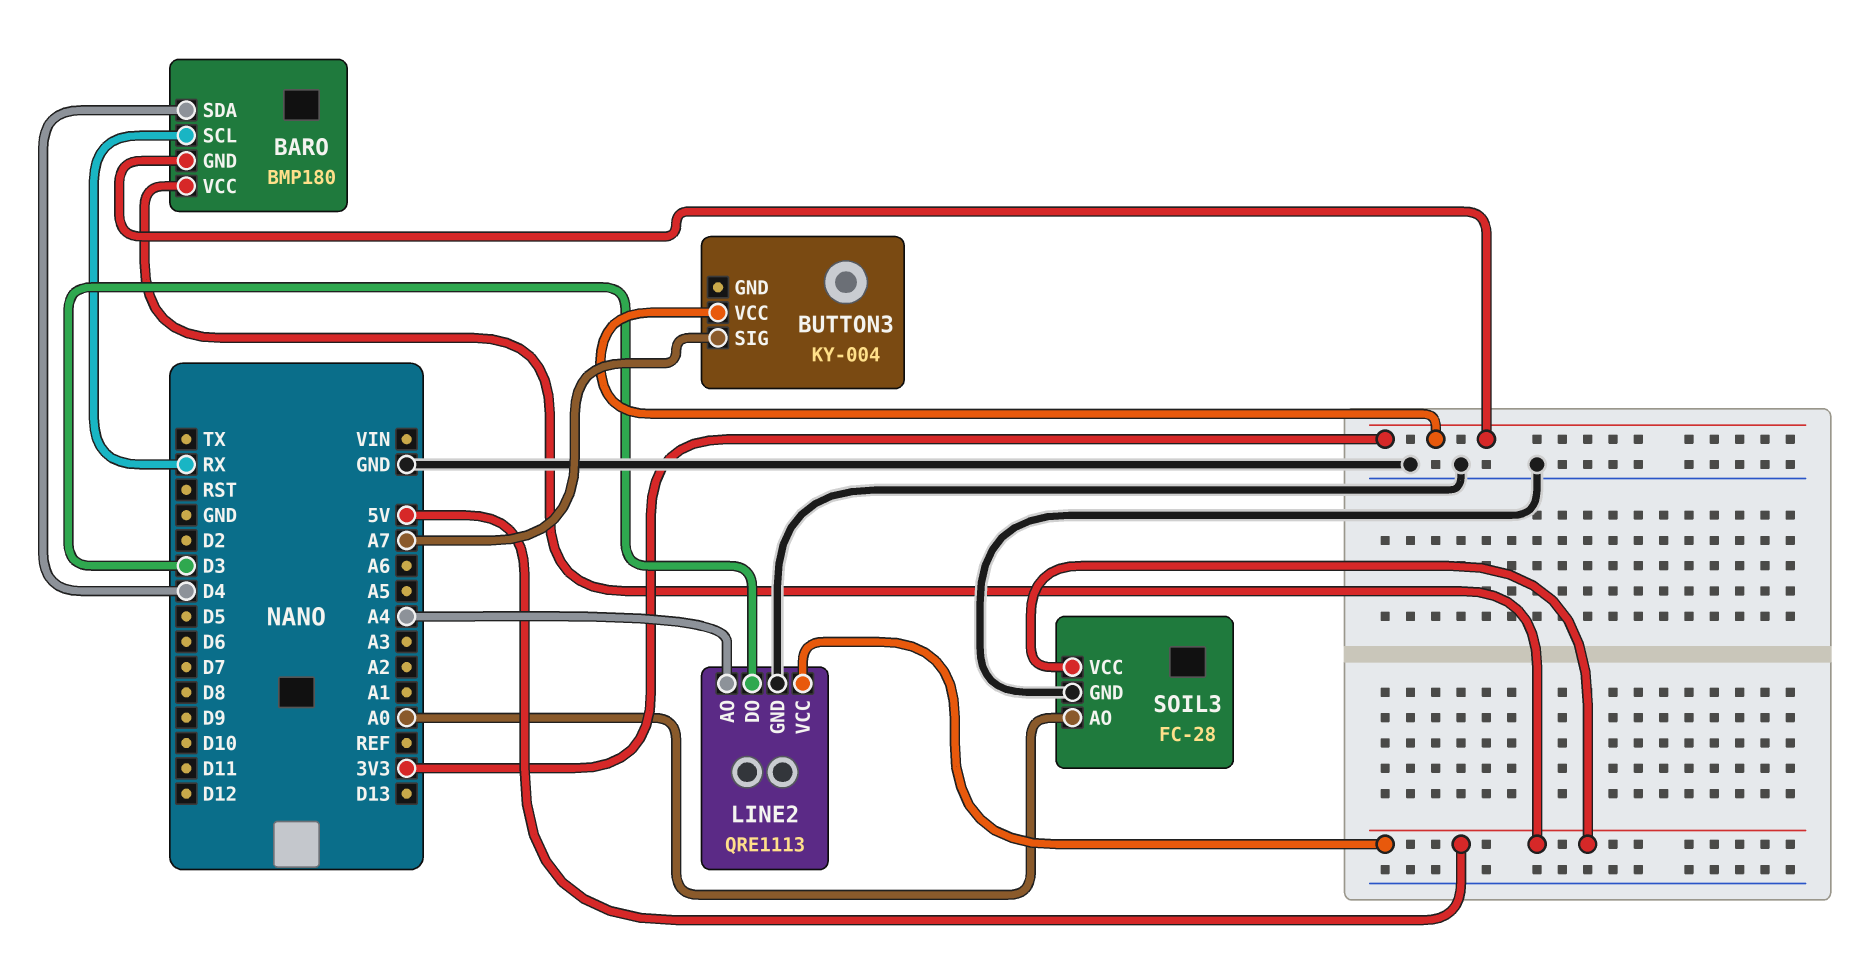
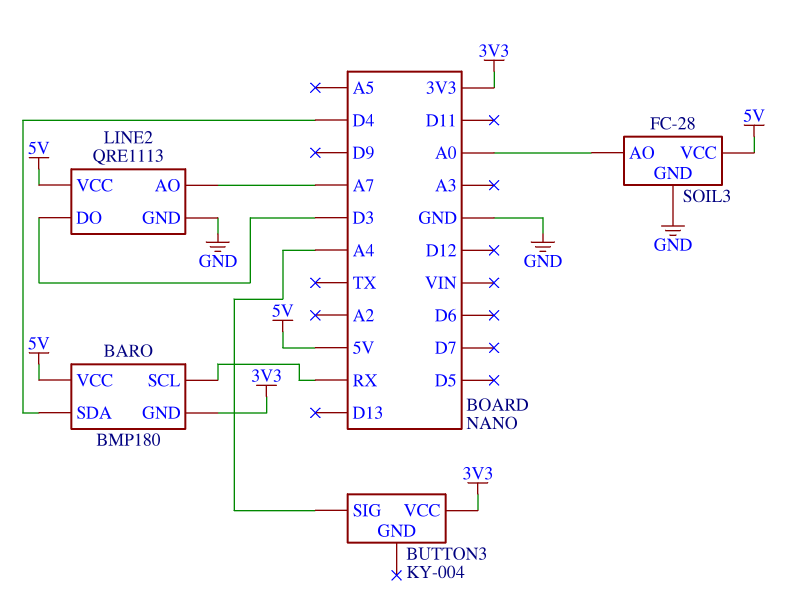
BUTTON3 pin SIG: A7 -> A4
LINE2 pin AO: A4 -> A7

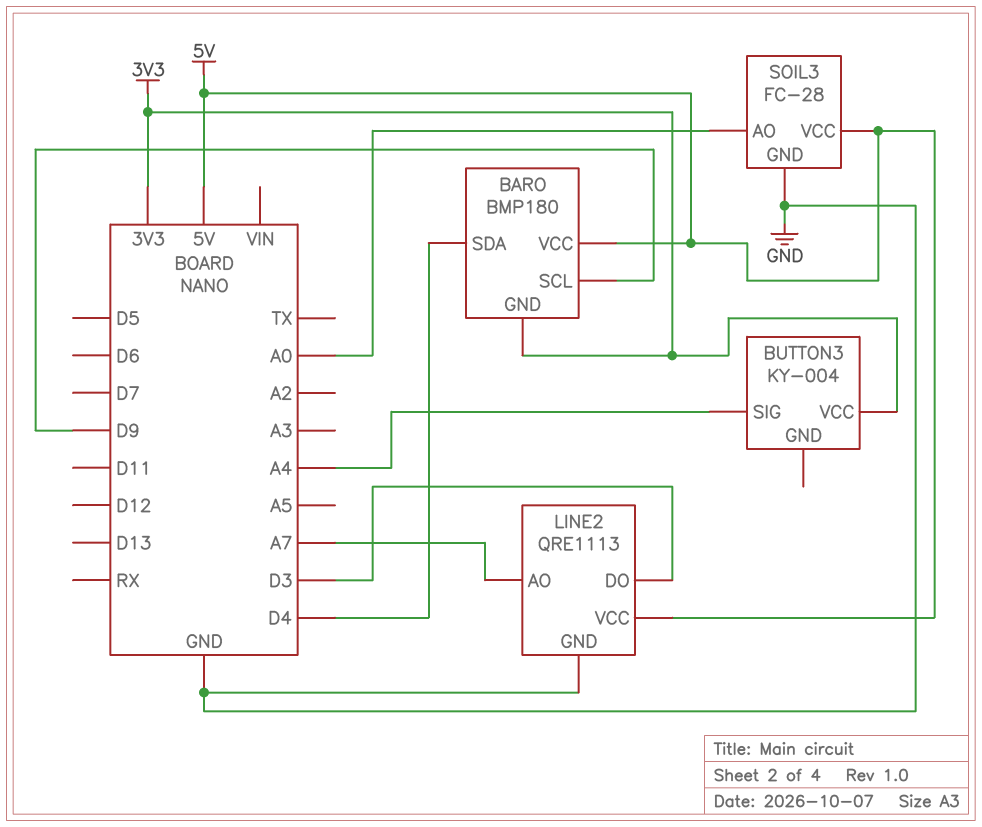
BARO pin SCL: RX -> D9

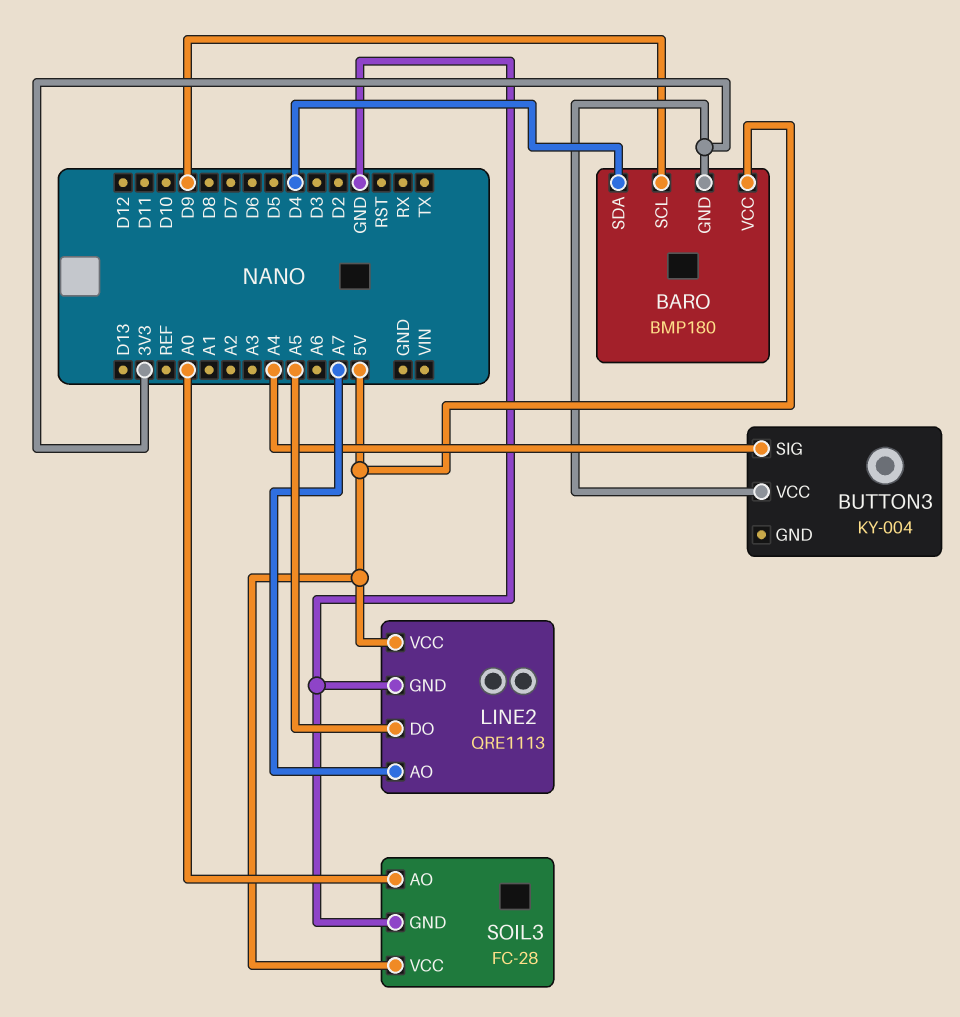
LINE2 pin DO: D3 -> A5

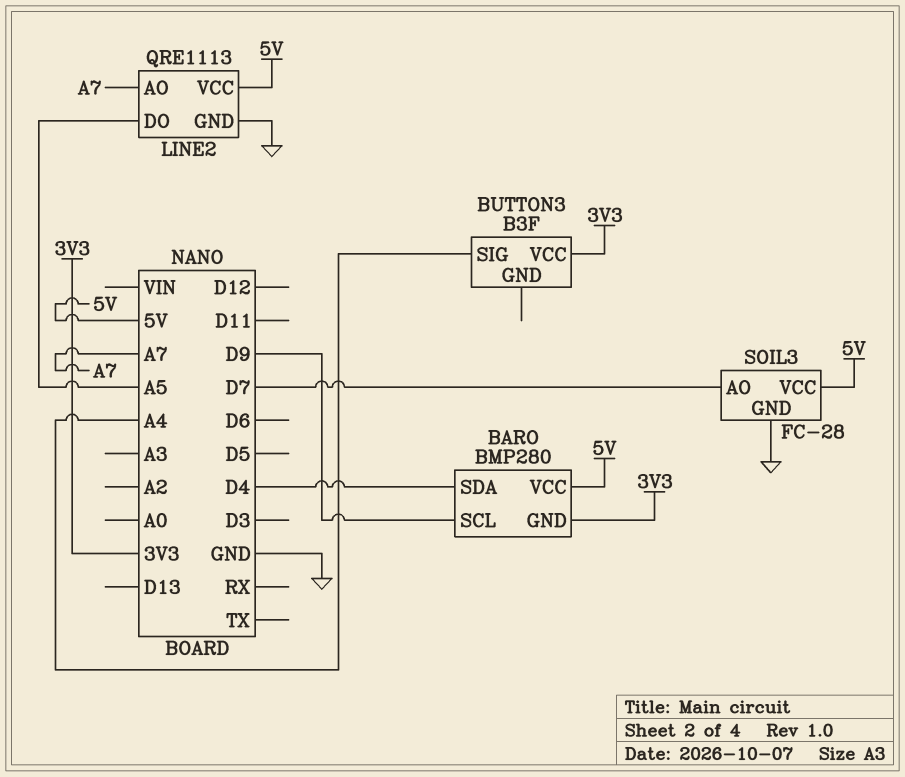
BARO: BMP180 -> BMP280
BUTTON3: KY-004 -> B3F
SOIL3 pin AO: A0 -> D7

